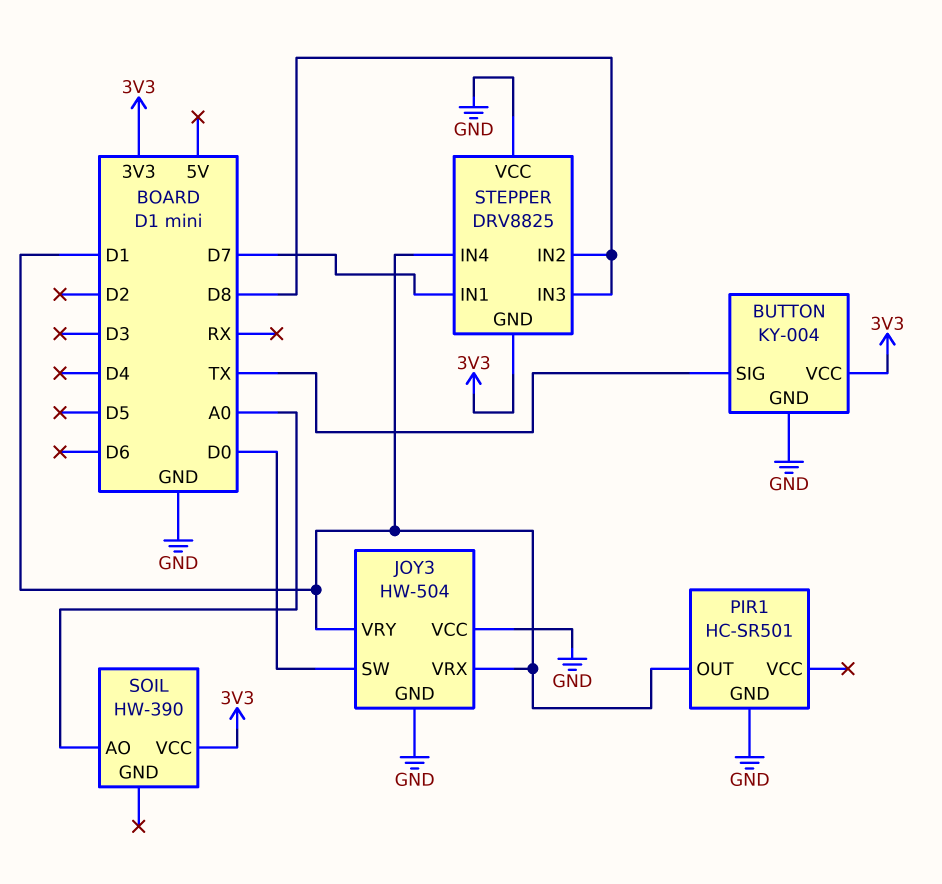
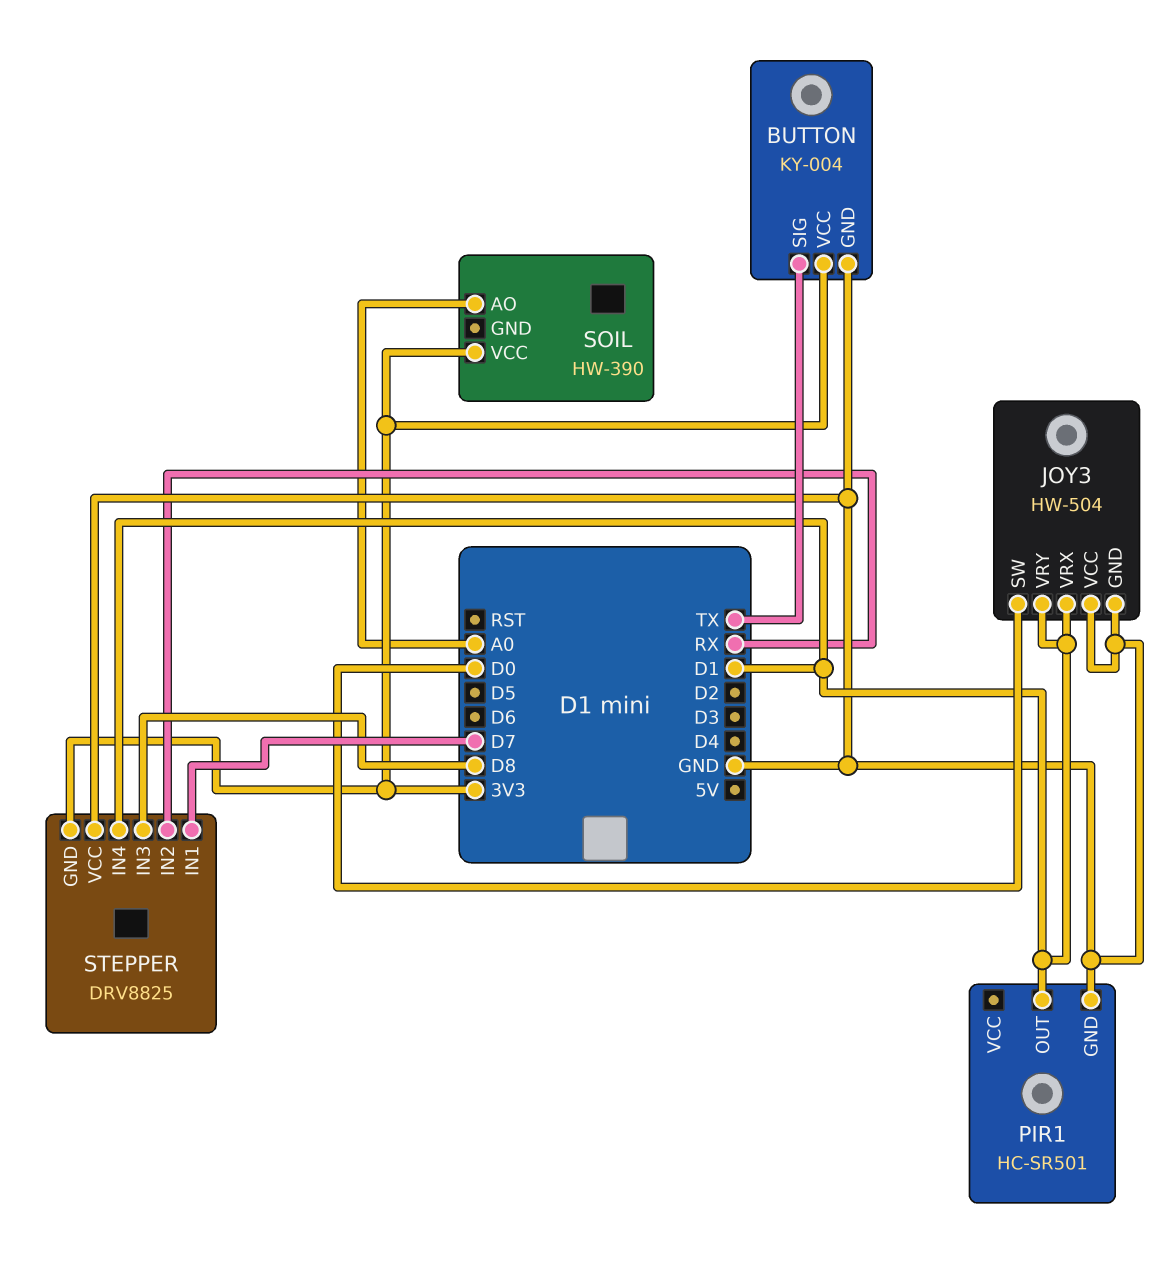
STEPPER pin IN2: D8 -> RX

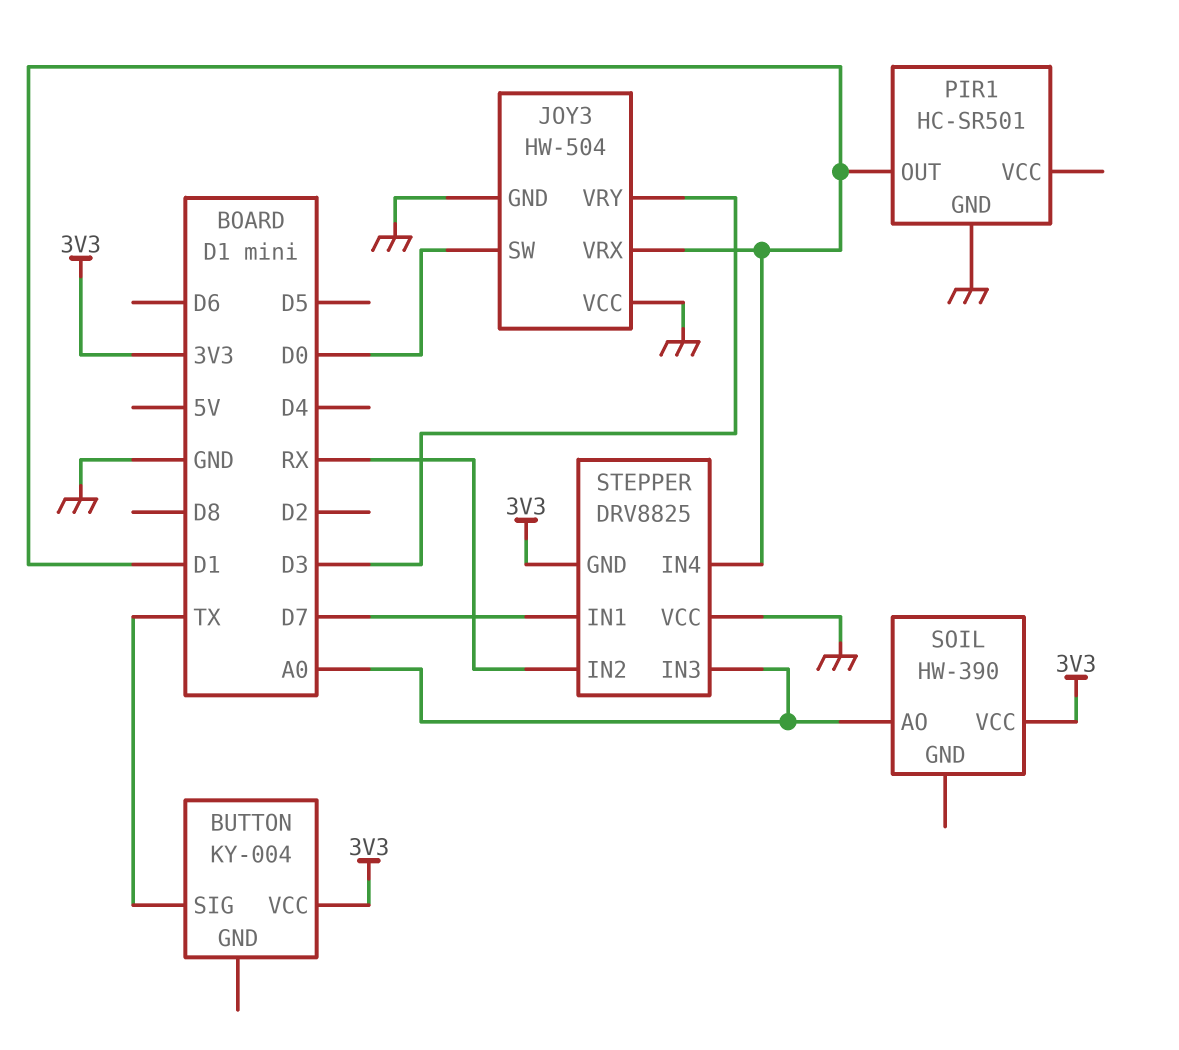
BUTTON pin GND: GND -> none
JOY3 pin VRY: D1 -> D3
STEPPER pin IN3: D8 -> A0

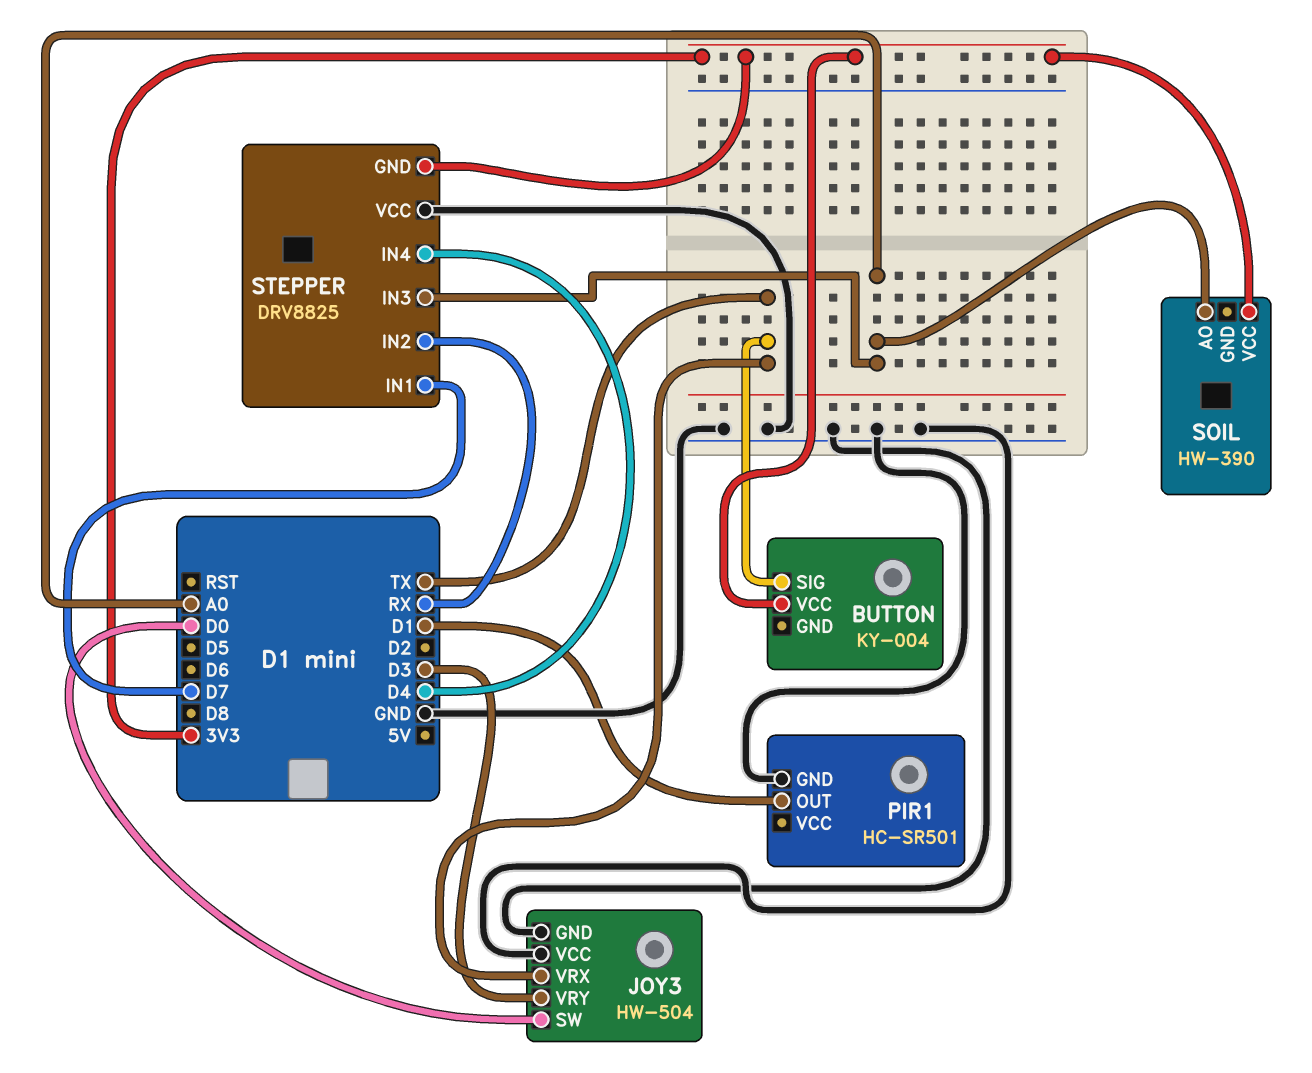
JOY3 pin VRX: D1 -> TX
STEPPER pin IN4: D1 -> D4

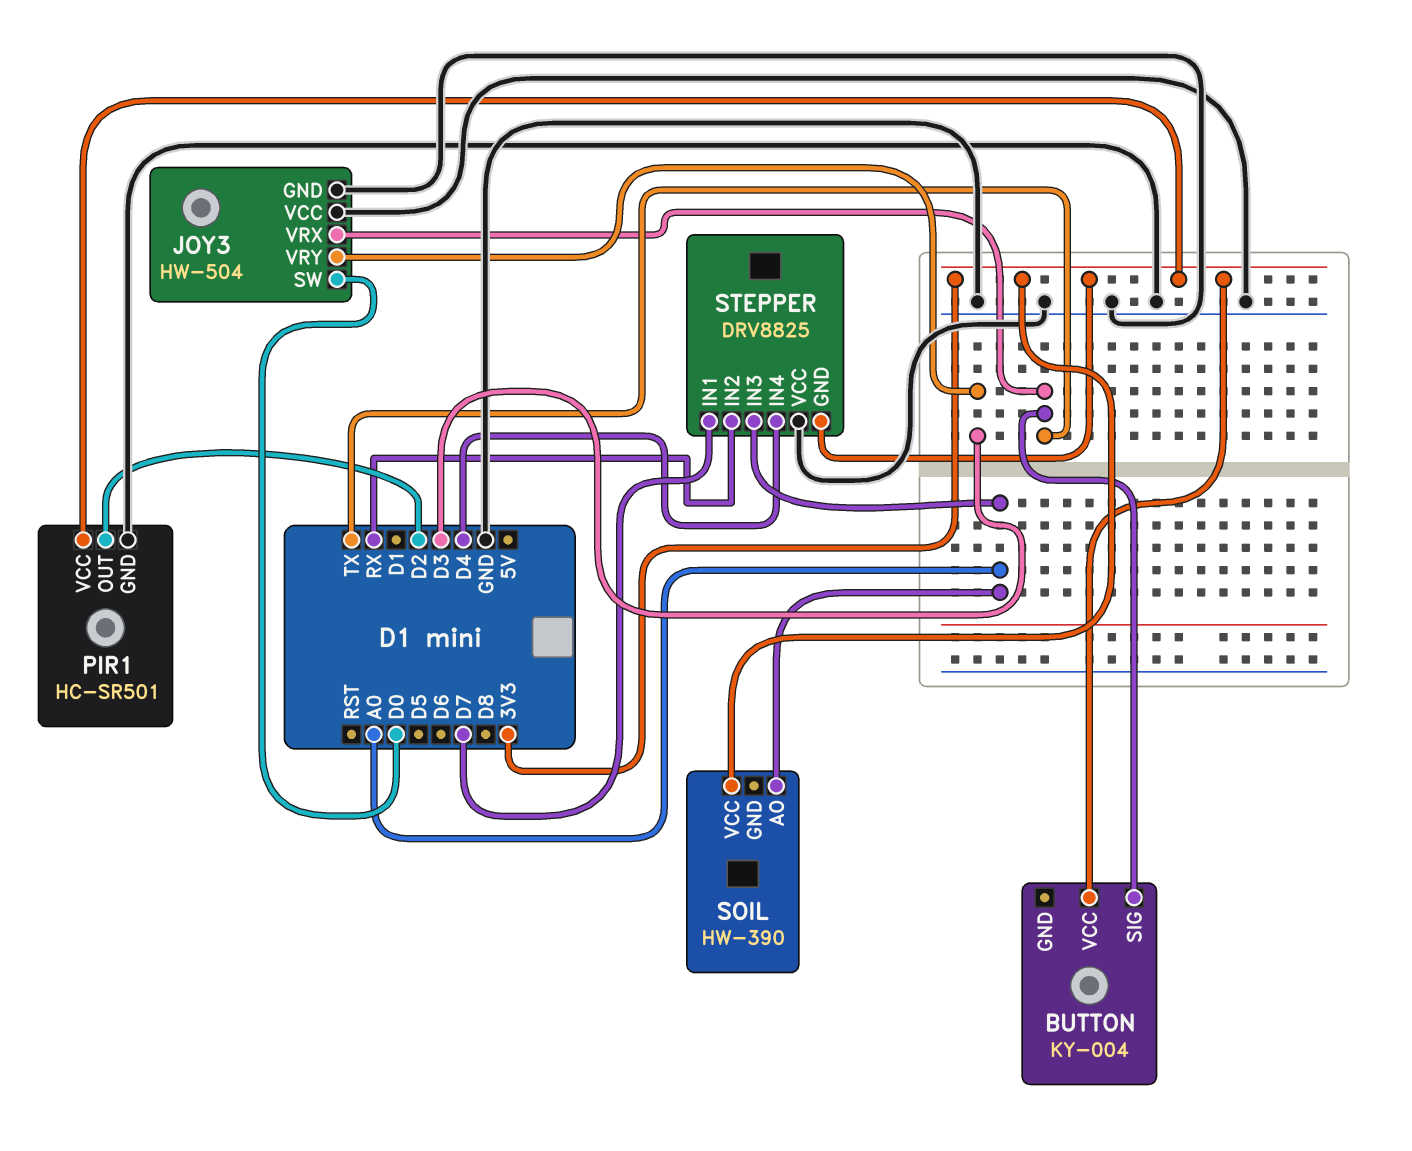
PIR1 pin OUT: D1 -> D2
PIR1 pin VCC: none -> 3V3

